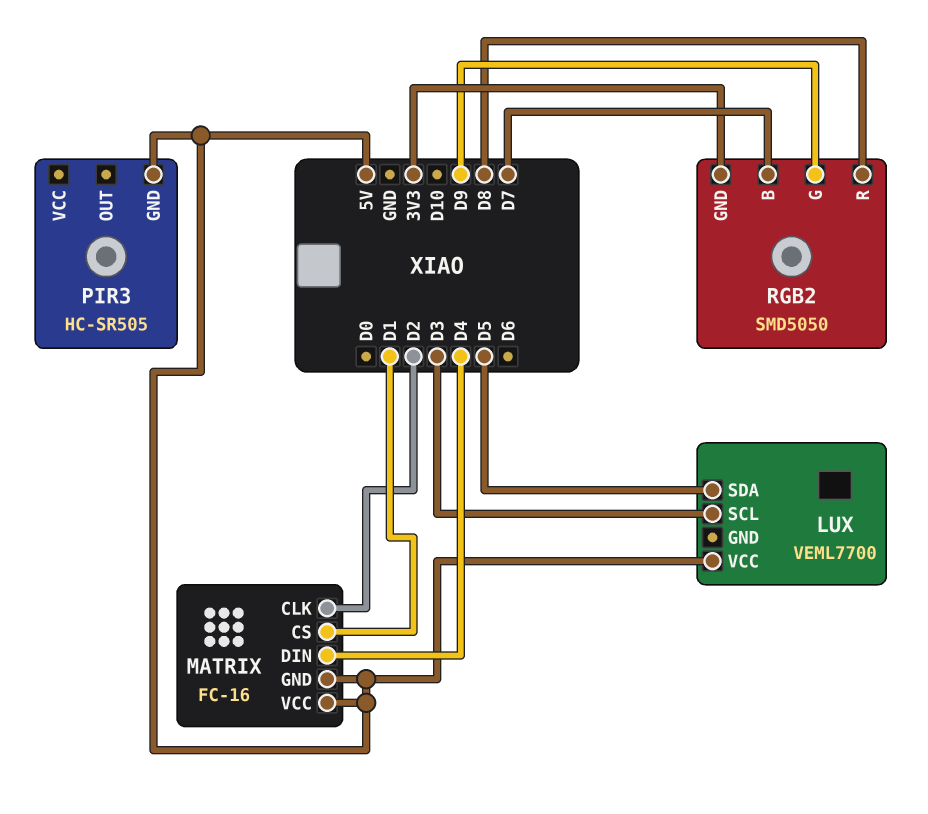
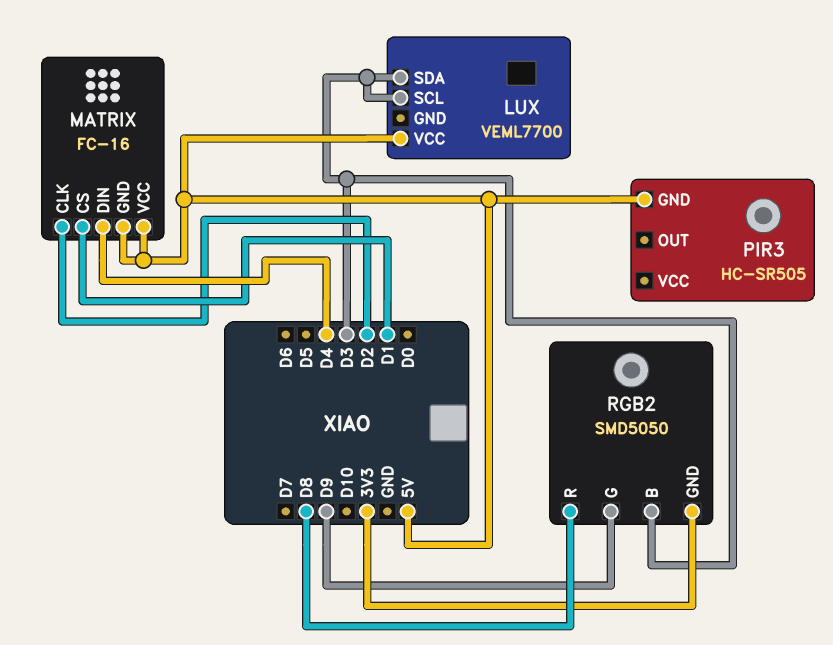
LUX pin SDA: D5 -> D3
RGB2 pin B: D7 -> D3

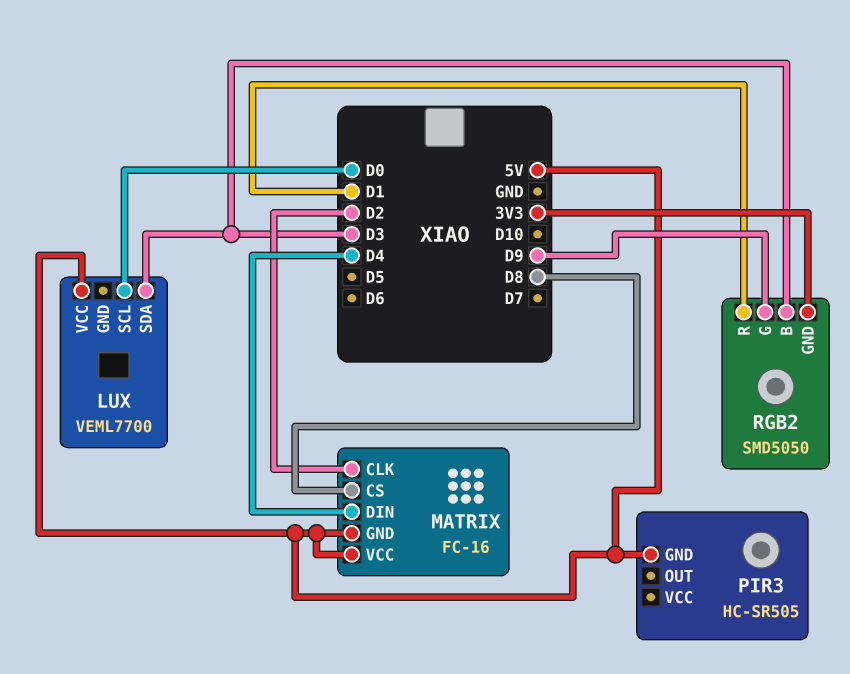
LUX pin SCL: D3 -> D0
MATRIX pin CS: D1 -> D8
RGB2 pin R: D8 -> D1

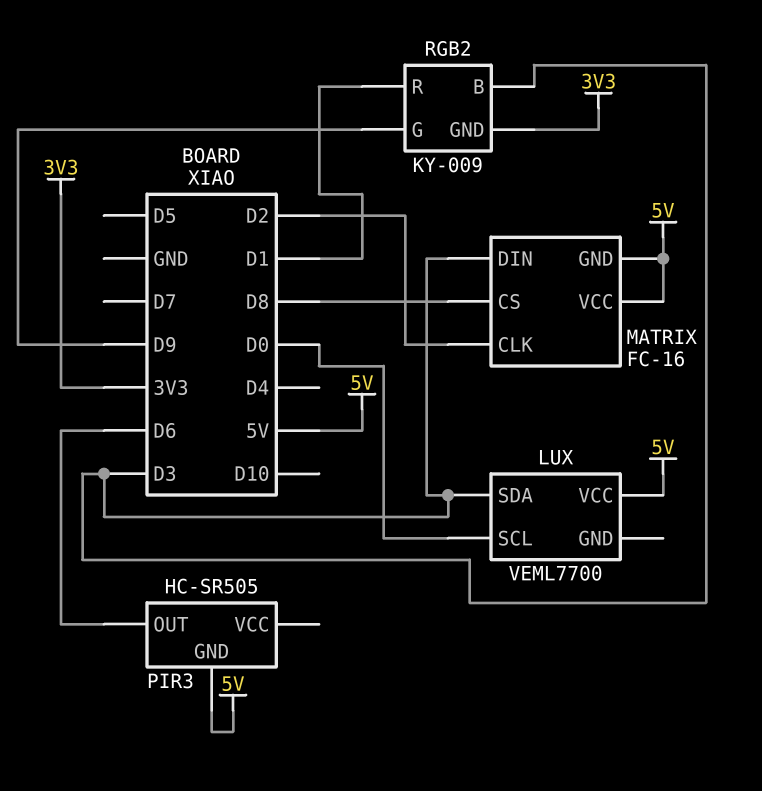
MATRIX pin DIN: D4 -> D3
PIR3 pin OUT: none -> D6
RGB2: SMD5050 -> KY-009

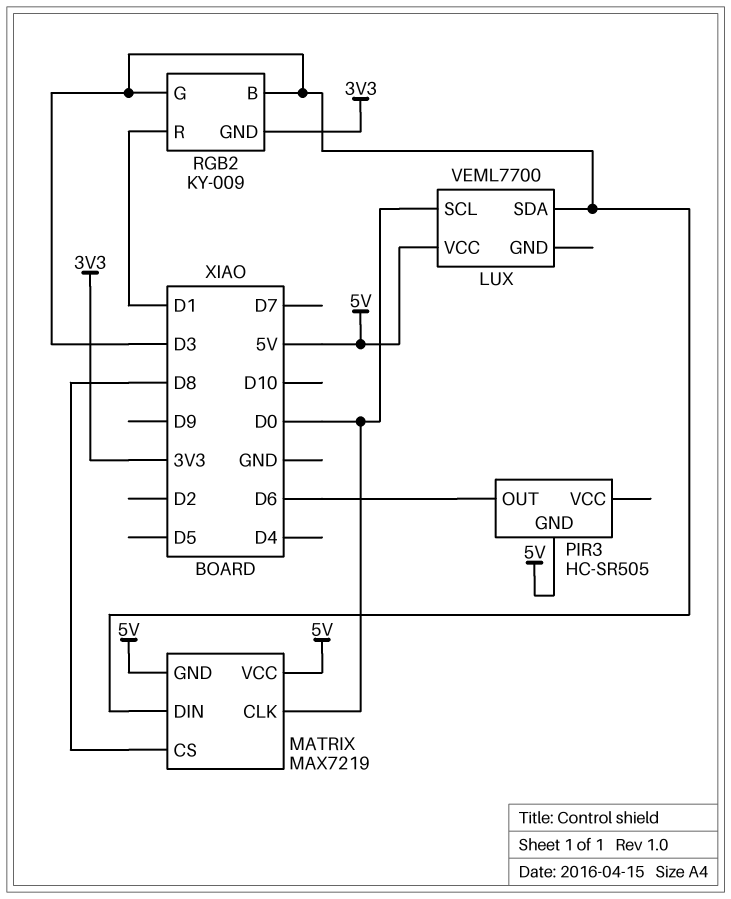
MATRIX: FC-16 -> MAX7219
MATRIX pin CLK: D2 -> D0
RGB2 pin G: D9 -> D3

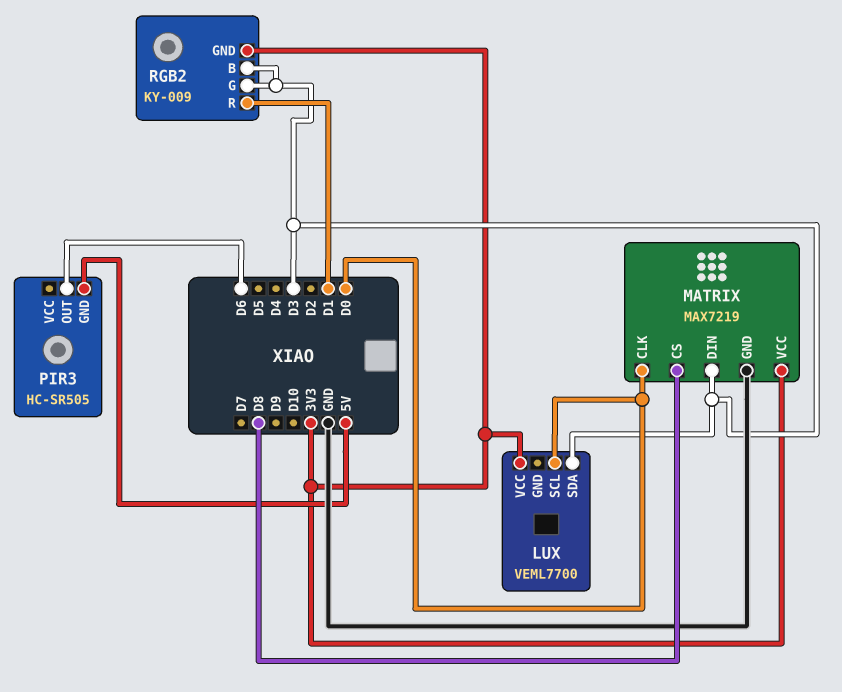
LUX pin VCC: 5V -> 3V3
MATRIX pin GND: 5V -> GND
MATRIX pin VCC: 5V -> 3V3

